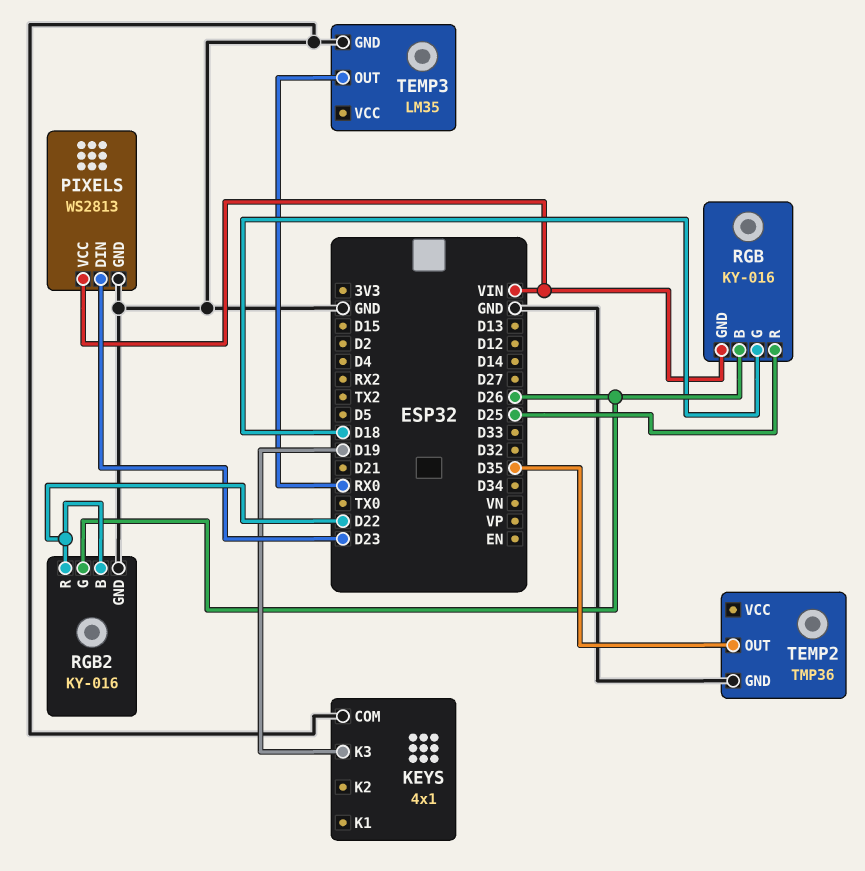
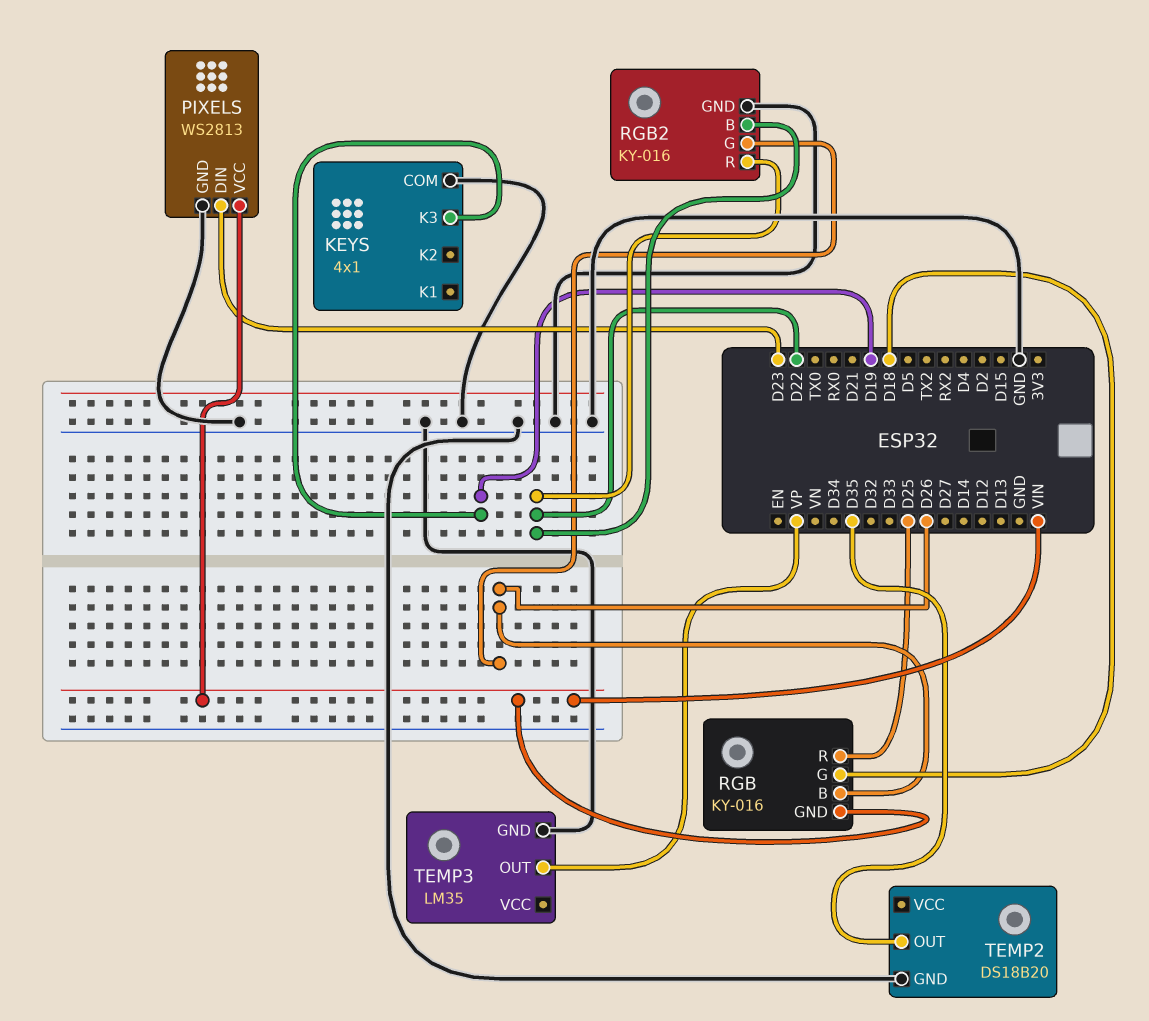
TEMP2: TMP36 -> DS18B20
TEMP3 pin OUT: RX0 -> VP

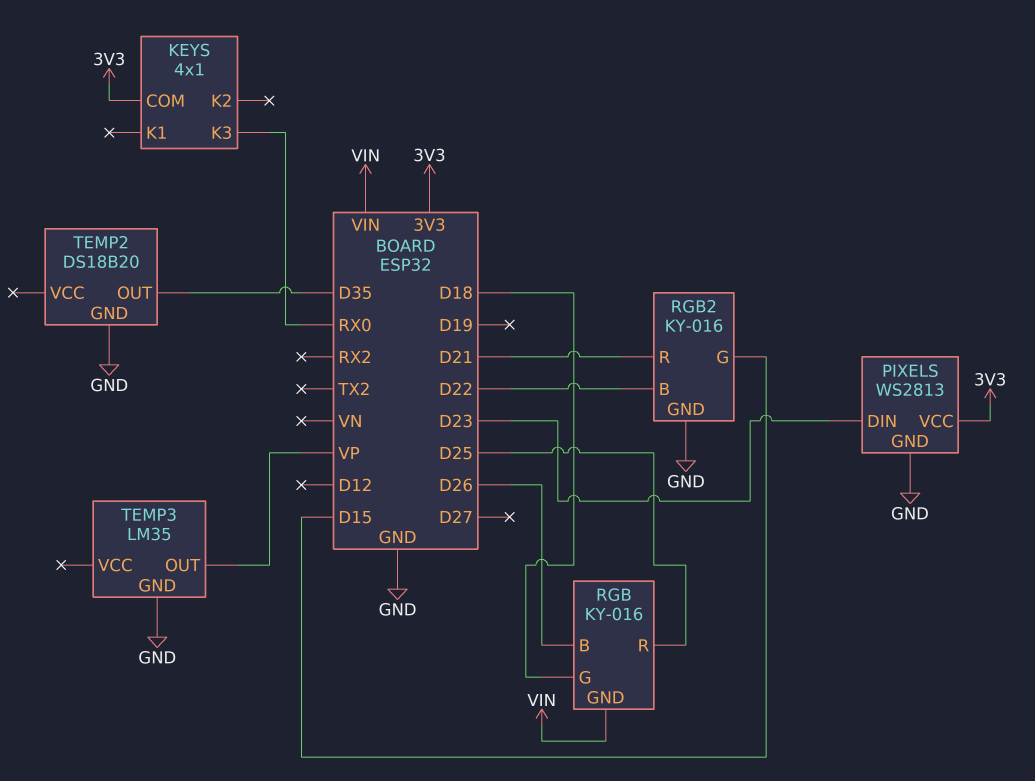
KEYS pin COM: GND -> 3V3
KEYS pin K3: D19 -> RX0
PIXELS pin VCC: VIN -> 3V3
RGB2 pin G: D26 -> D15
RGB2 pin R: D22 -> D21

